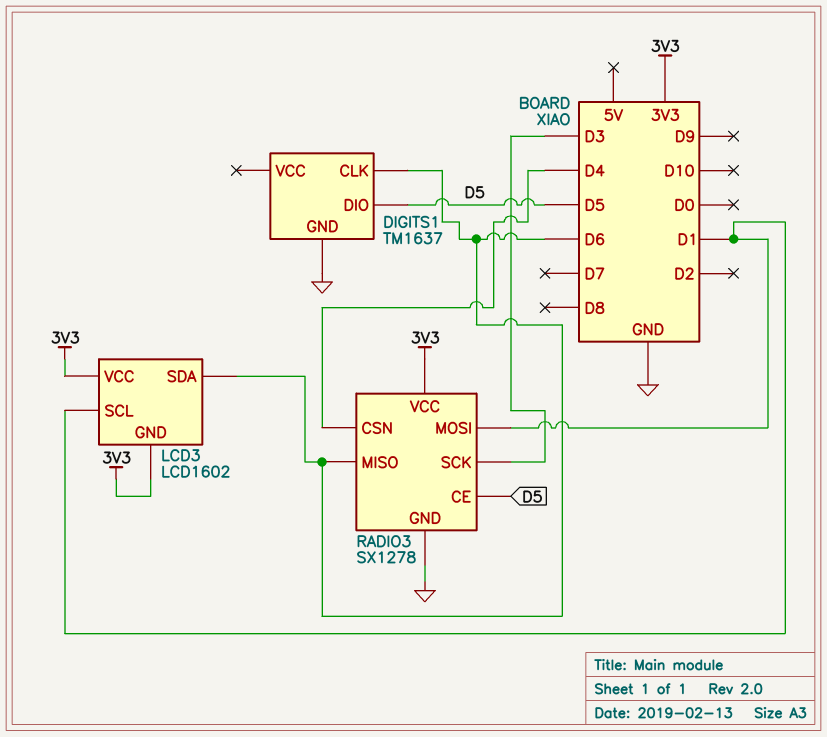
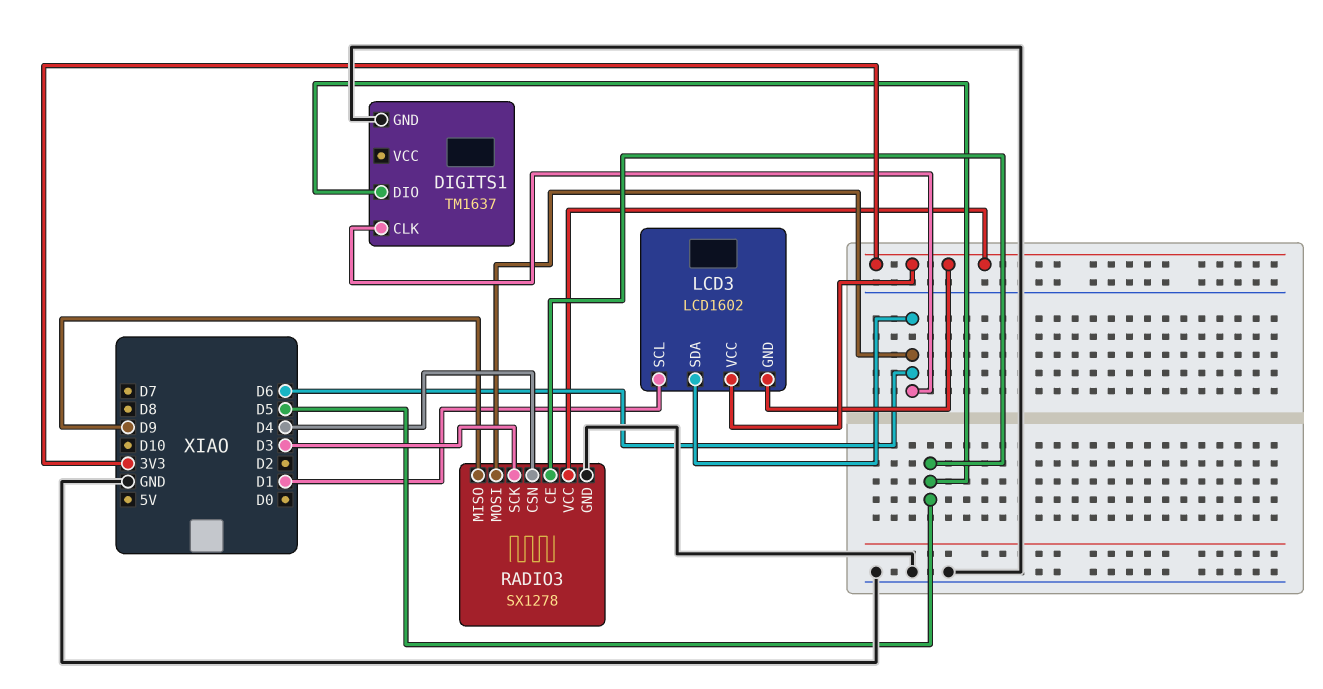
RADIO3 pin MISO: D6 -> D9
RADIO3 pin MOSI: D1 -> D6

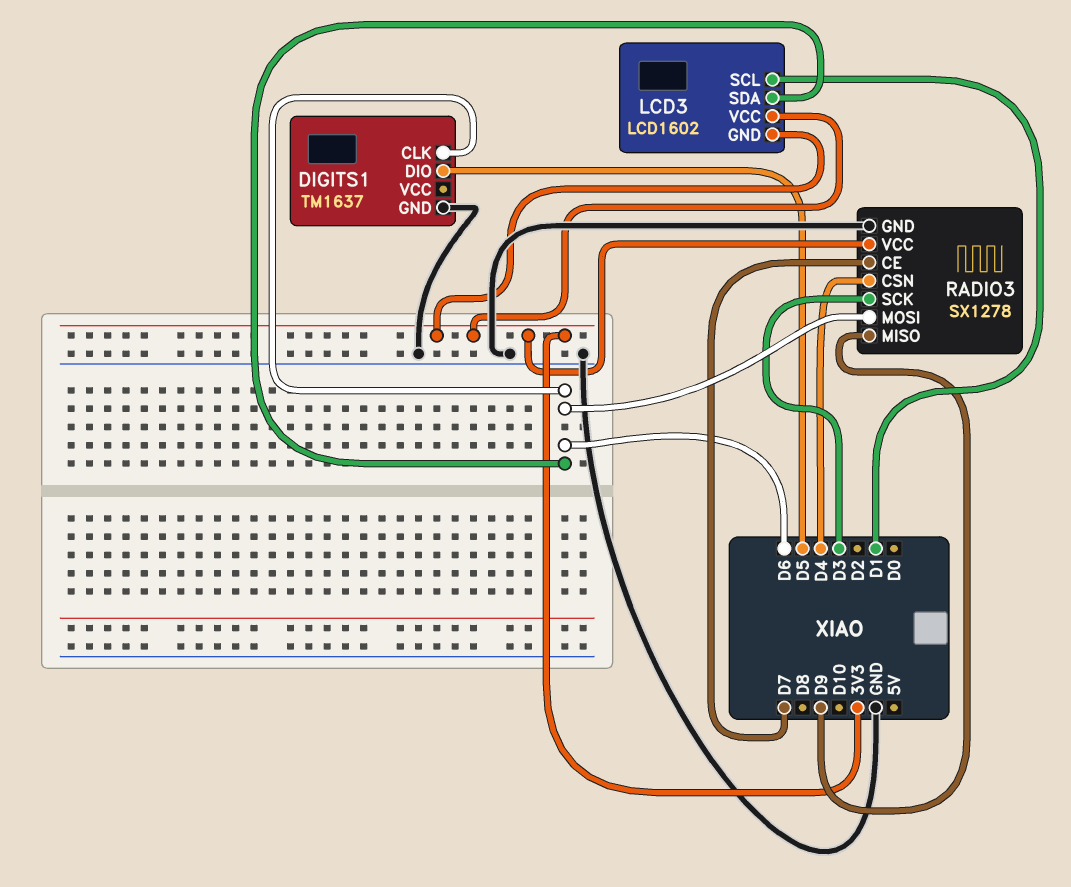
RADIO3 pin CE: D5 -> D7

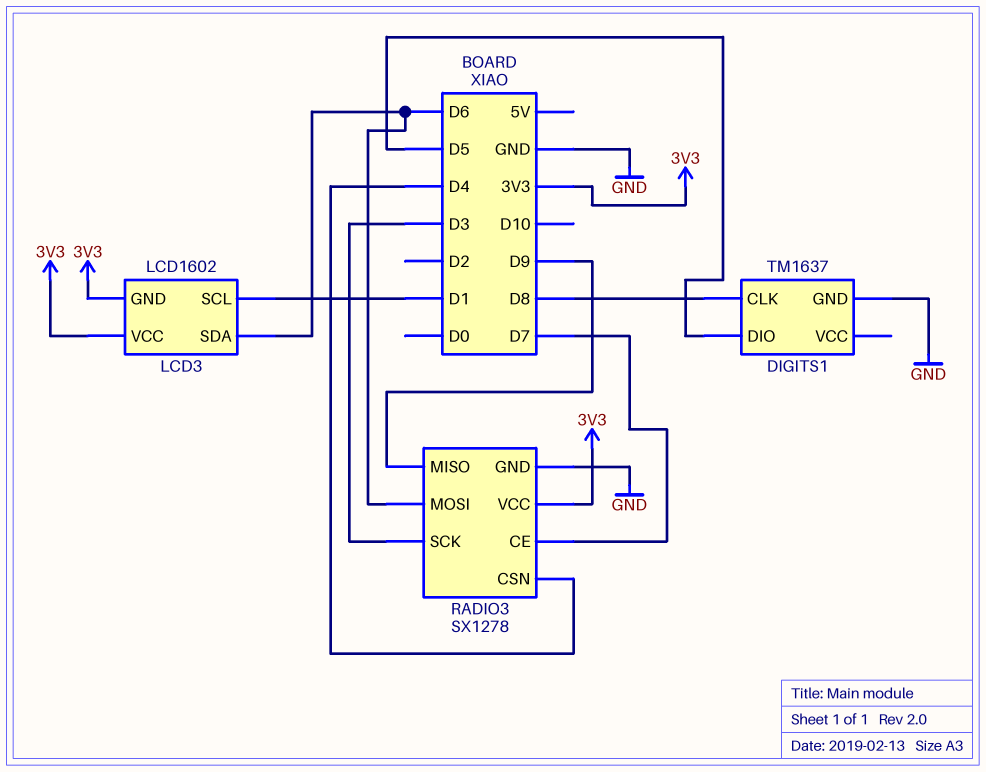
DIGITS1 pin CLK: D6 -> D8

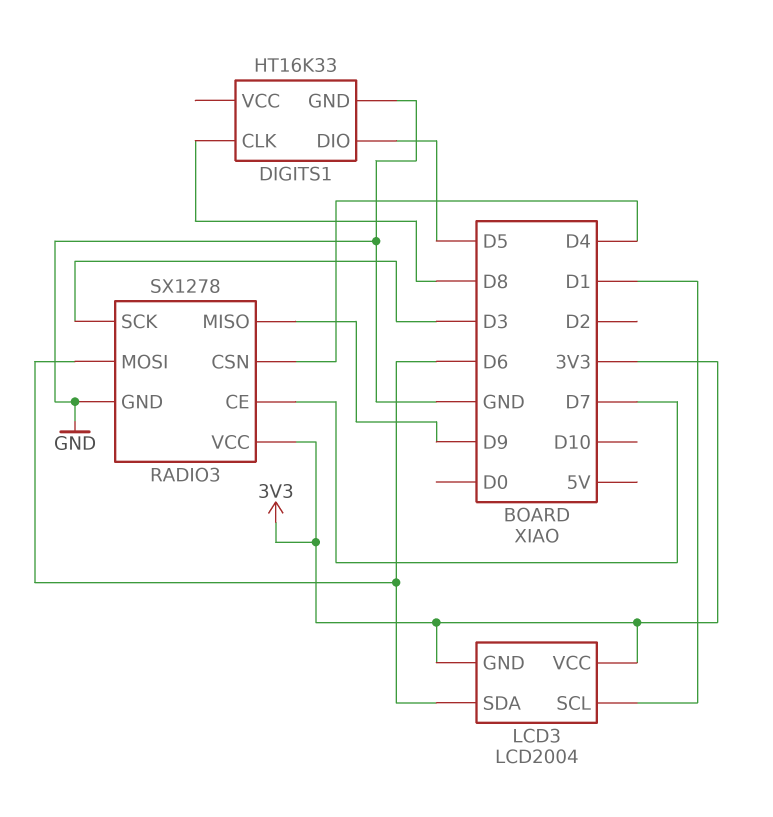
DIGITS1: TM1637 -> HT16K33
LCD3: LCD1602 -> LCD2004

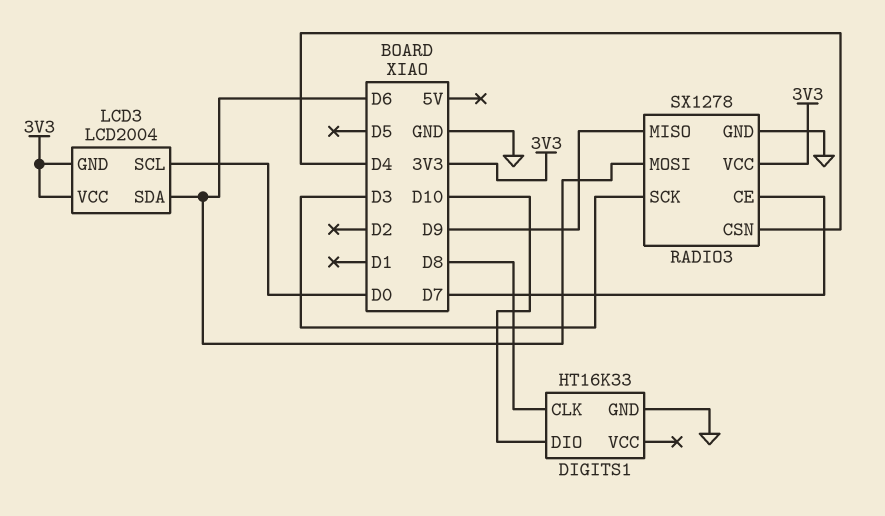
DIGITS1 pin DIO: D5 -> D10
LCD3 pin SCL: D1 -> D0

